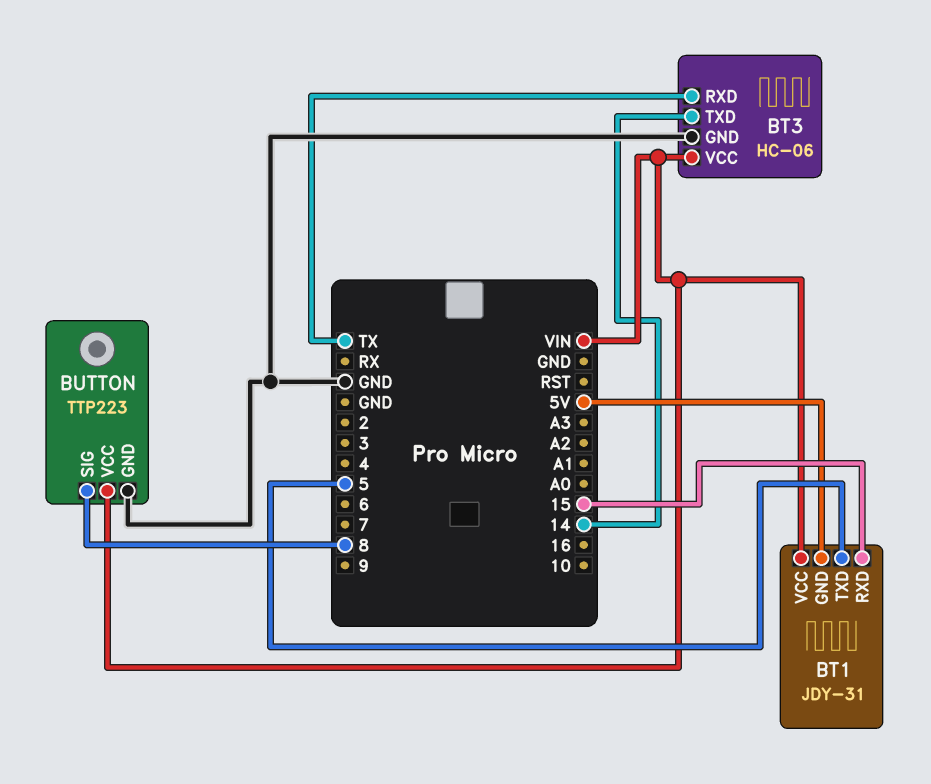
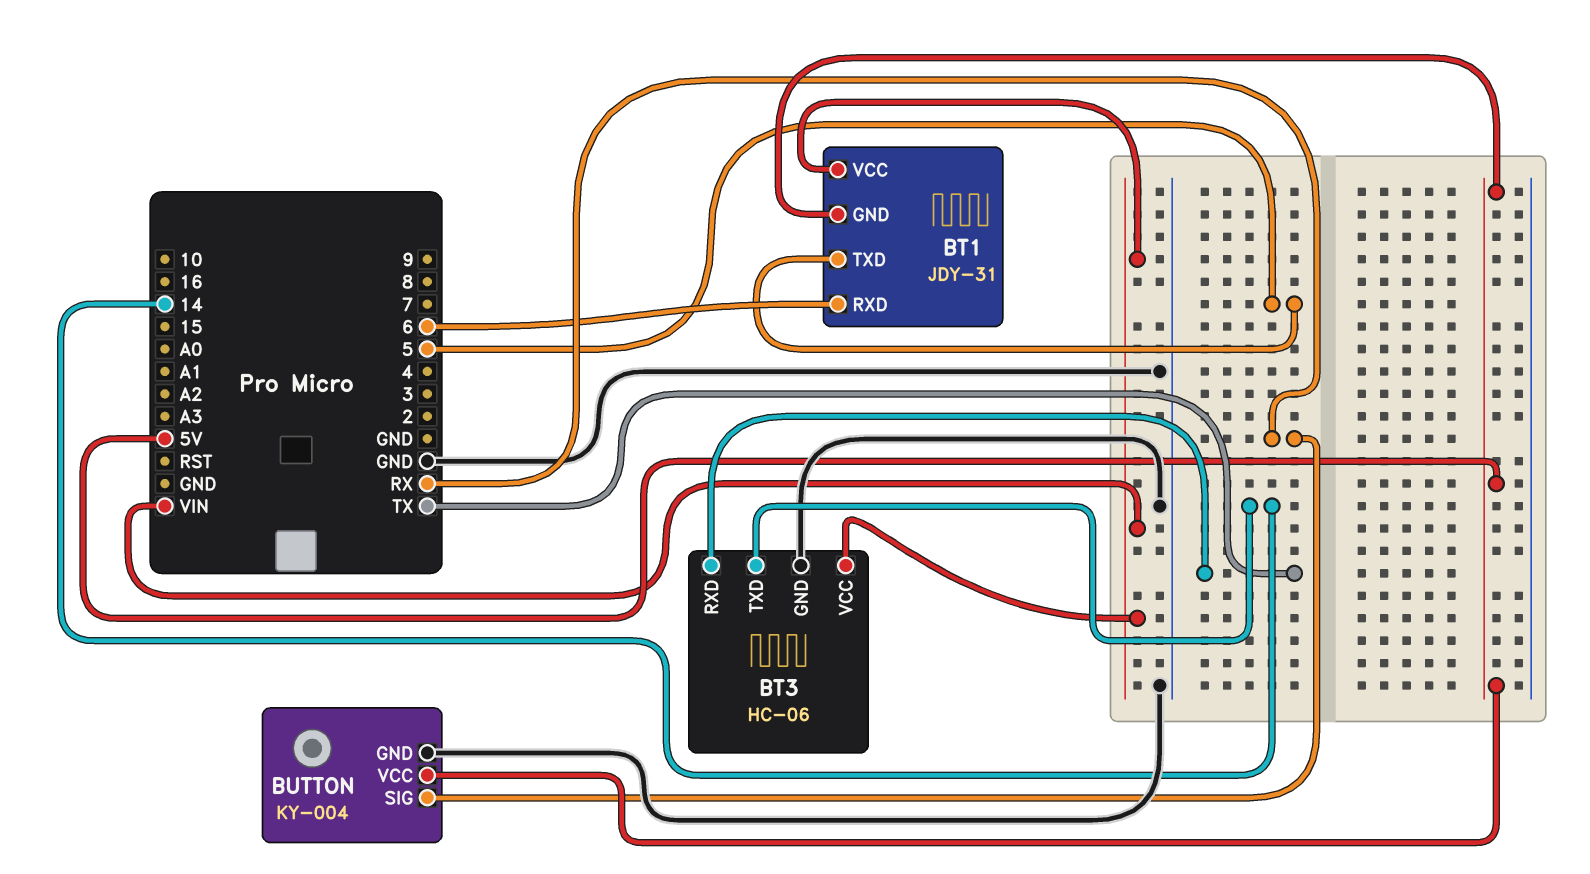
BT1 pin RXD: 15 -> 6
BUTTON: TTP223 -> KY-004
BUTTON pin SIG: 8 -> RX
BUTTON pin VCC: VIN -> 5V

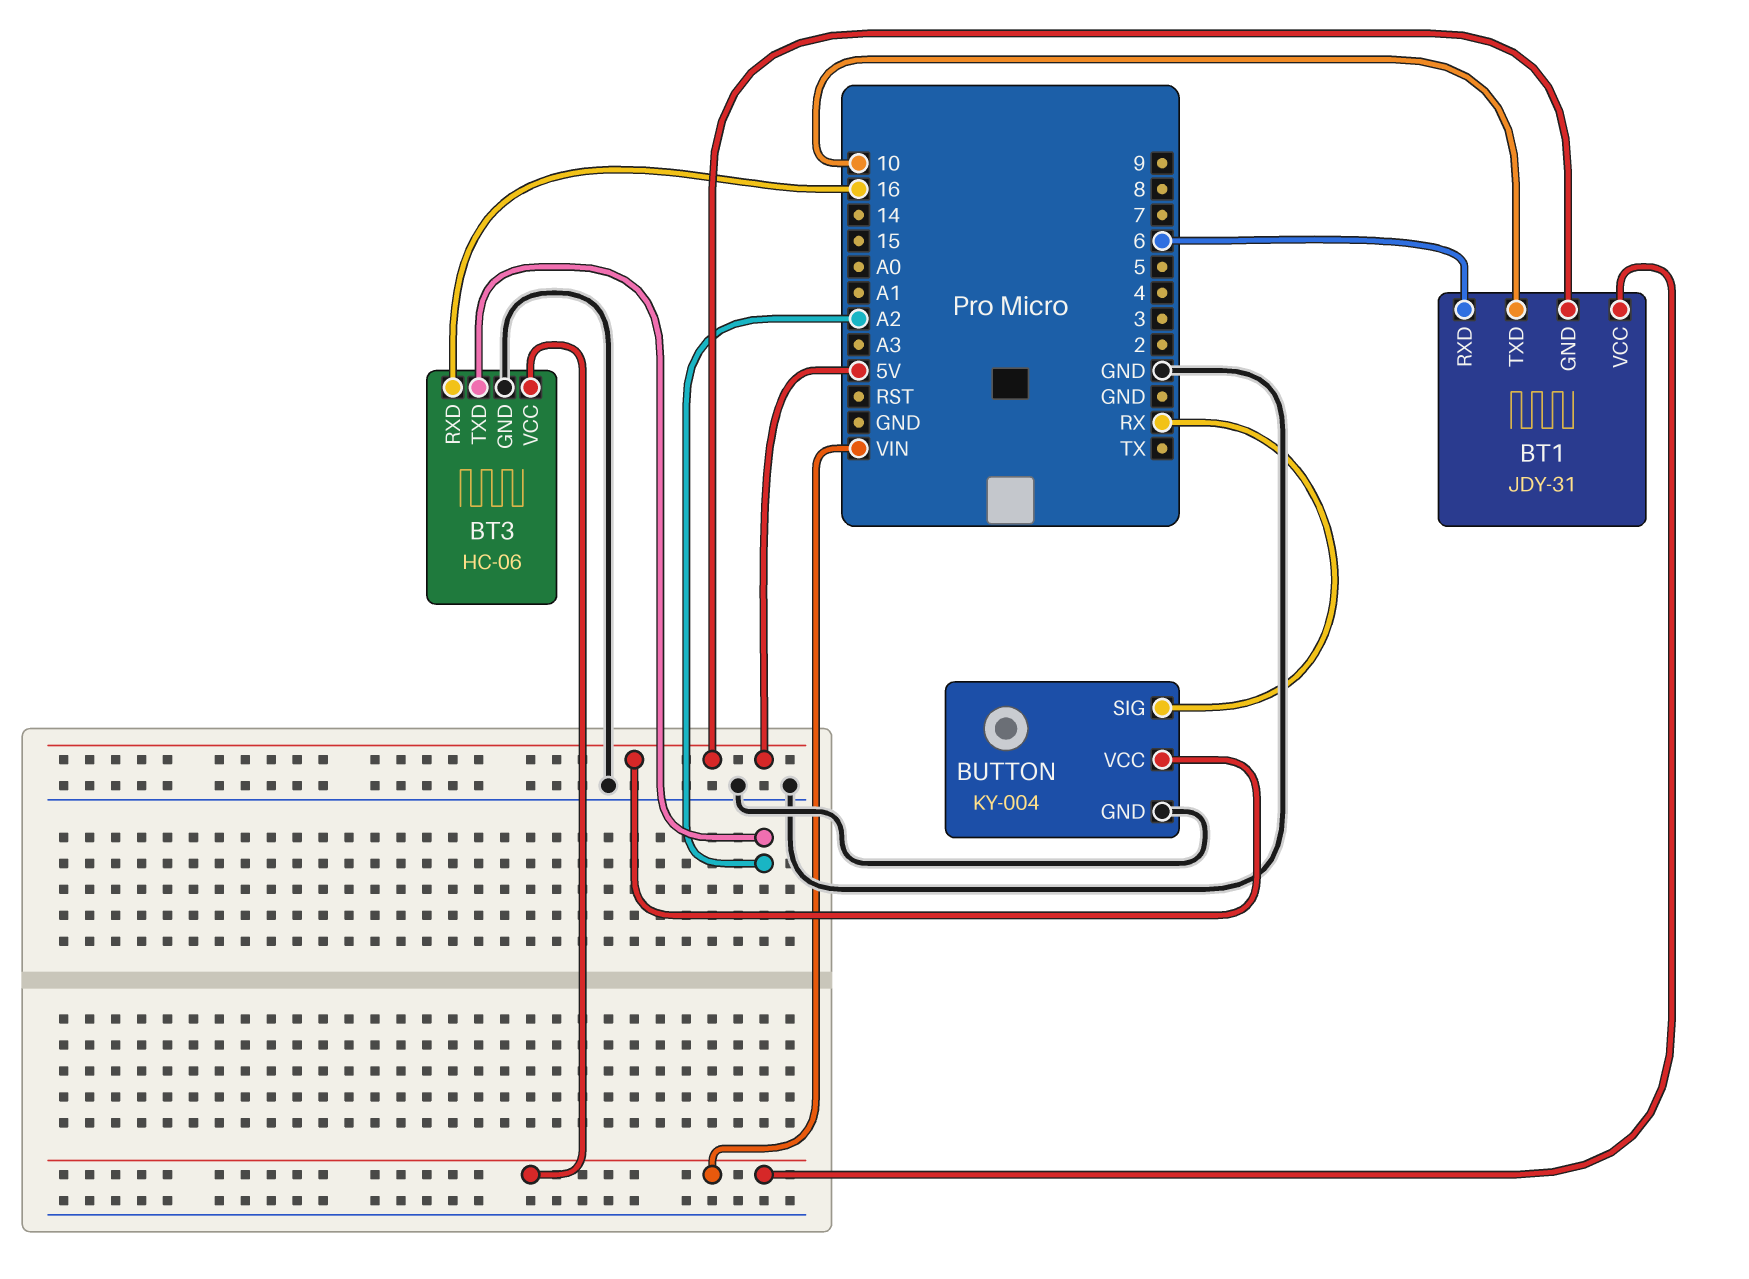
BT1 pin TXD: 5 -> 10
BT3 pin RXD: TX -> 16
BT3 pin TXD: 14 -> A2

